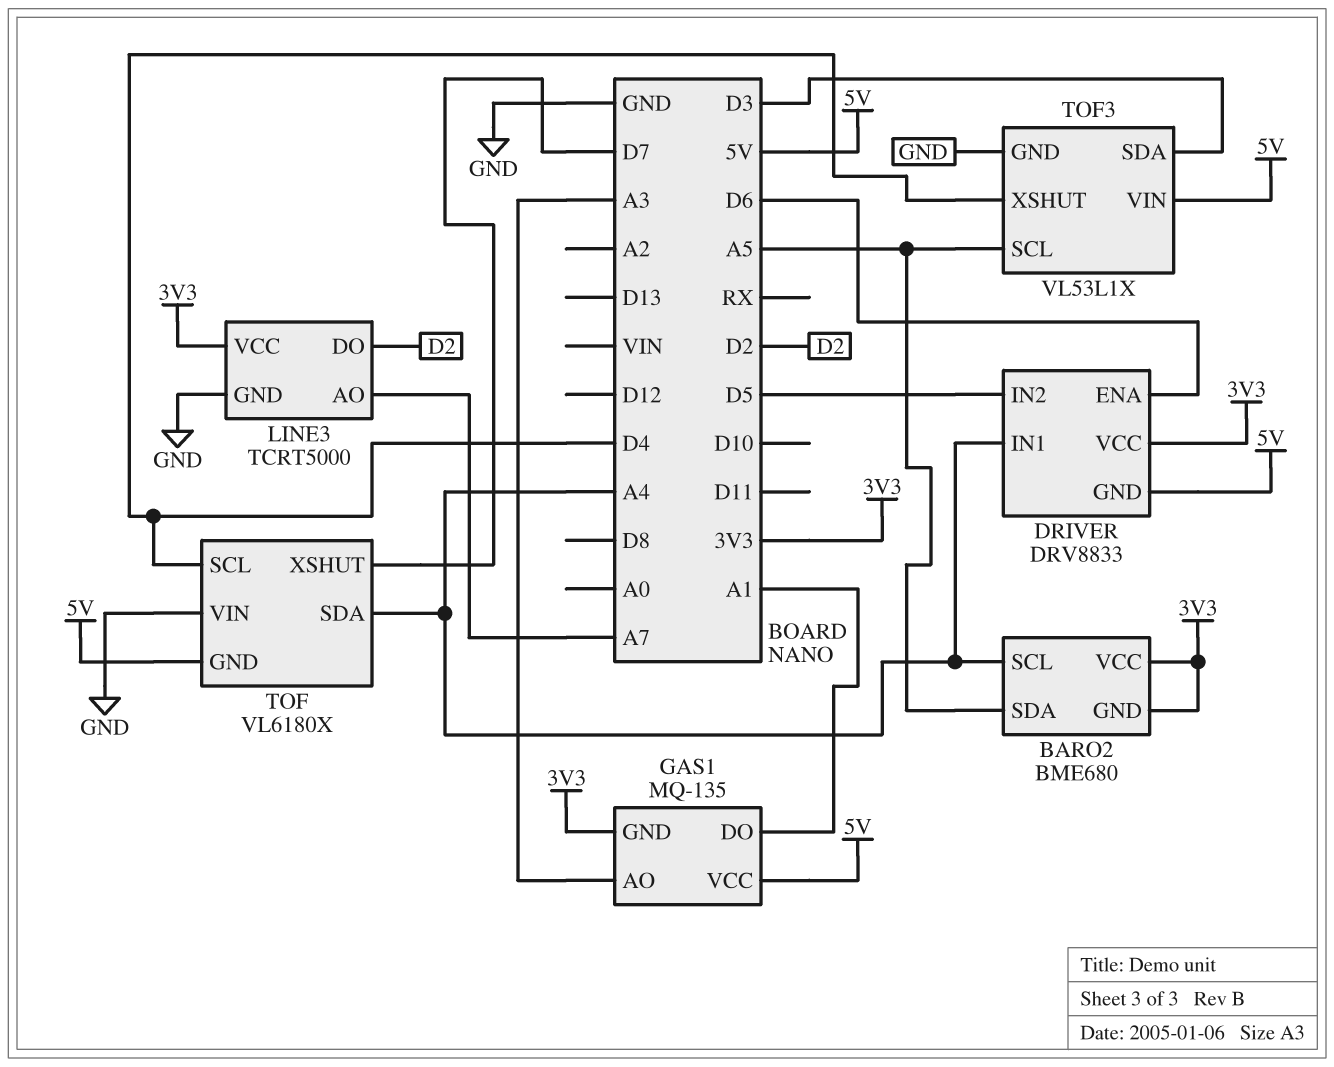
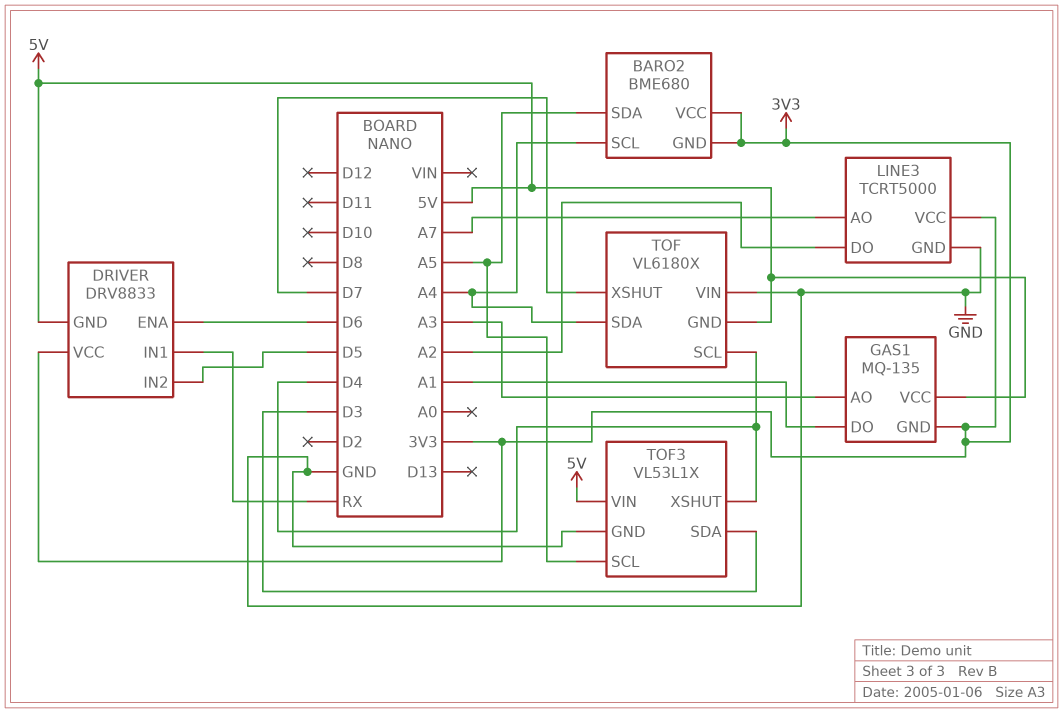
DRIVER pin IN1: A4 -> RX
LINE3 pin DO: D2 -> A2

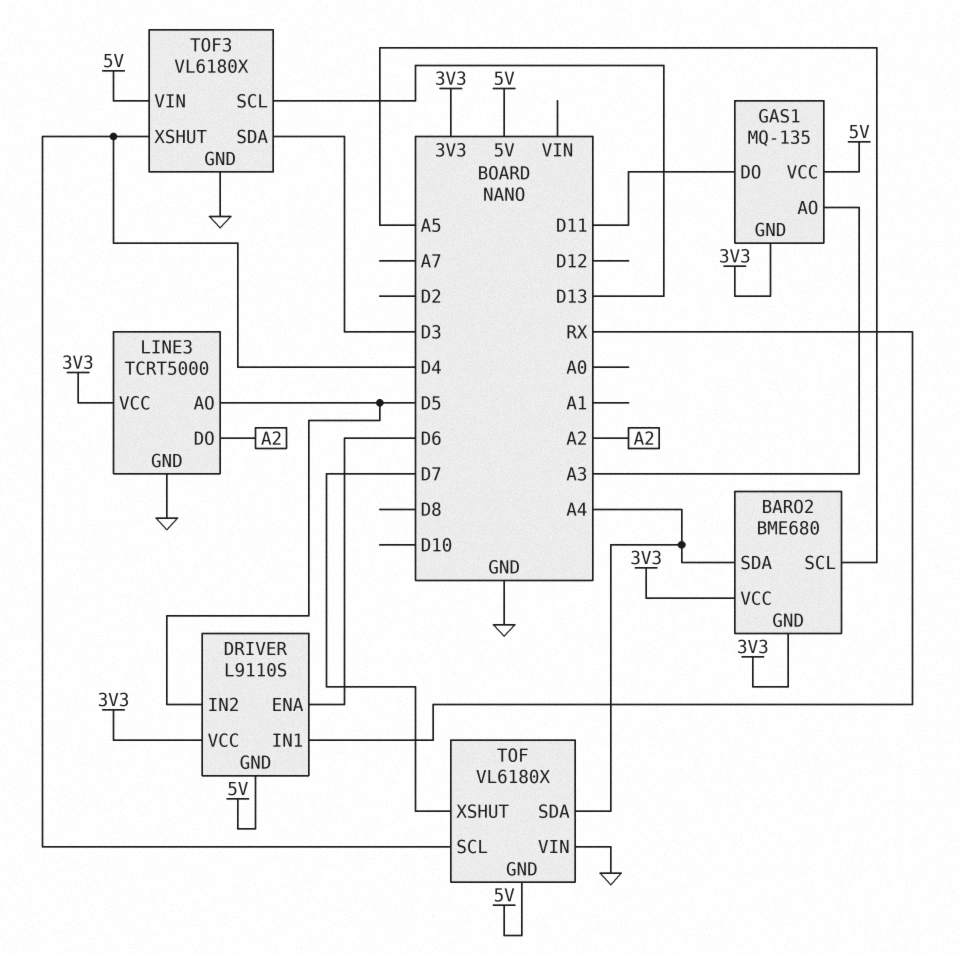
BARO2 pin SCL: A4 -> A5
BARO2 pin SDA: A5 -> A4
DRIVER: DRV8833 -> L9110S
GAS1 pin DO: A1 -> D11
LINE3 pin AO: A7 -> D5
TOF3: VL53L1X -> VL6180X
TOF3 pin SCL: A5 -> D13

